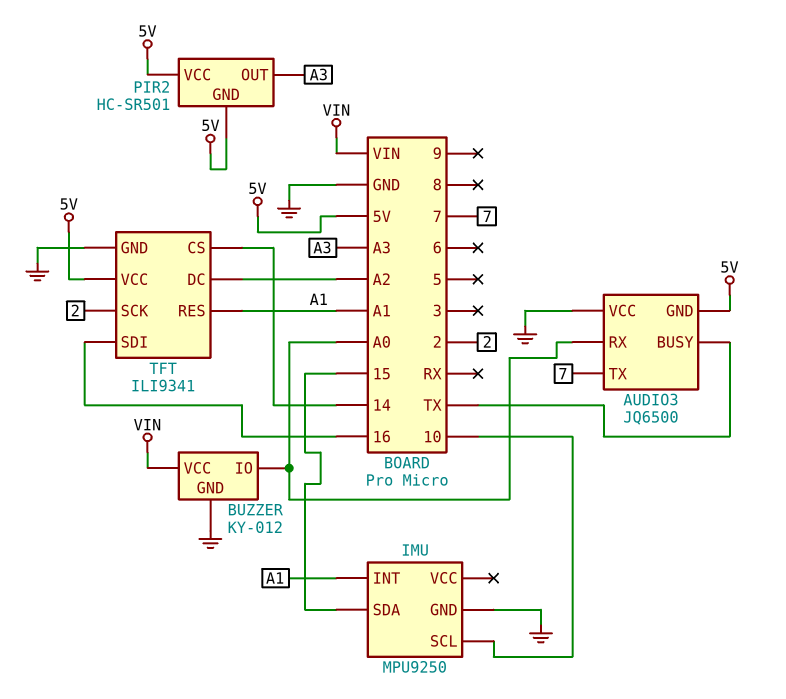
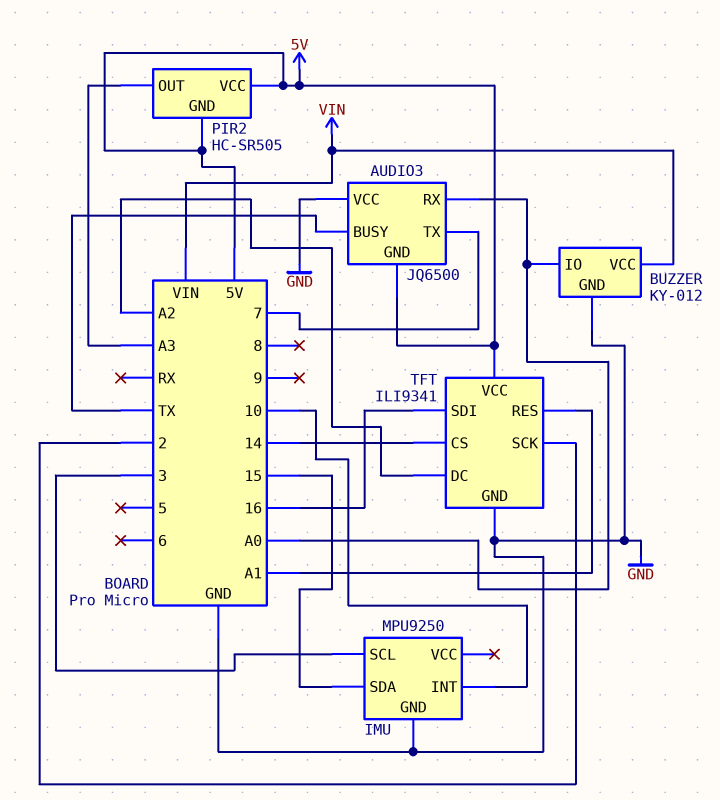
IMU pin INT: A1 -> 10
IMU pin SCL: 10 -> 3
PIR2: HC-SR501 -> HC-SR505

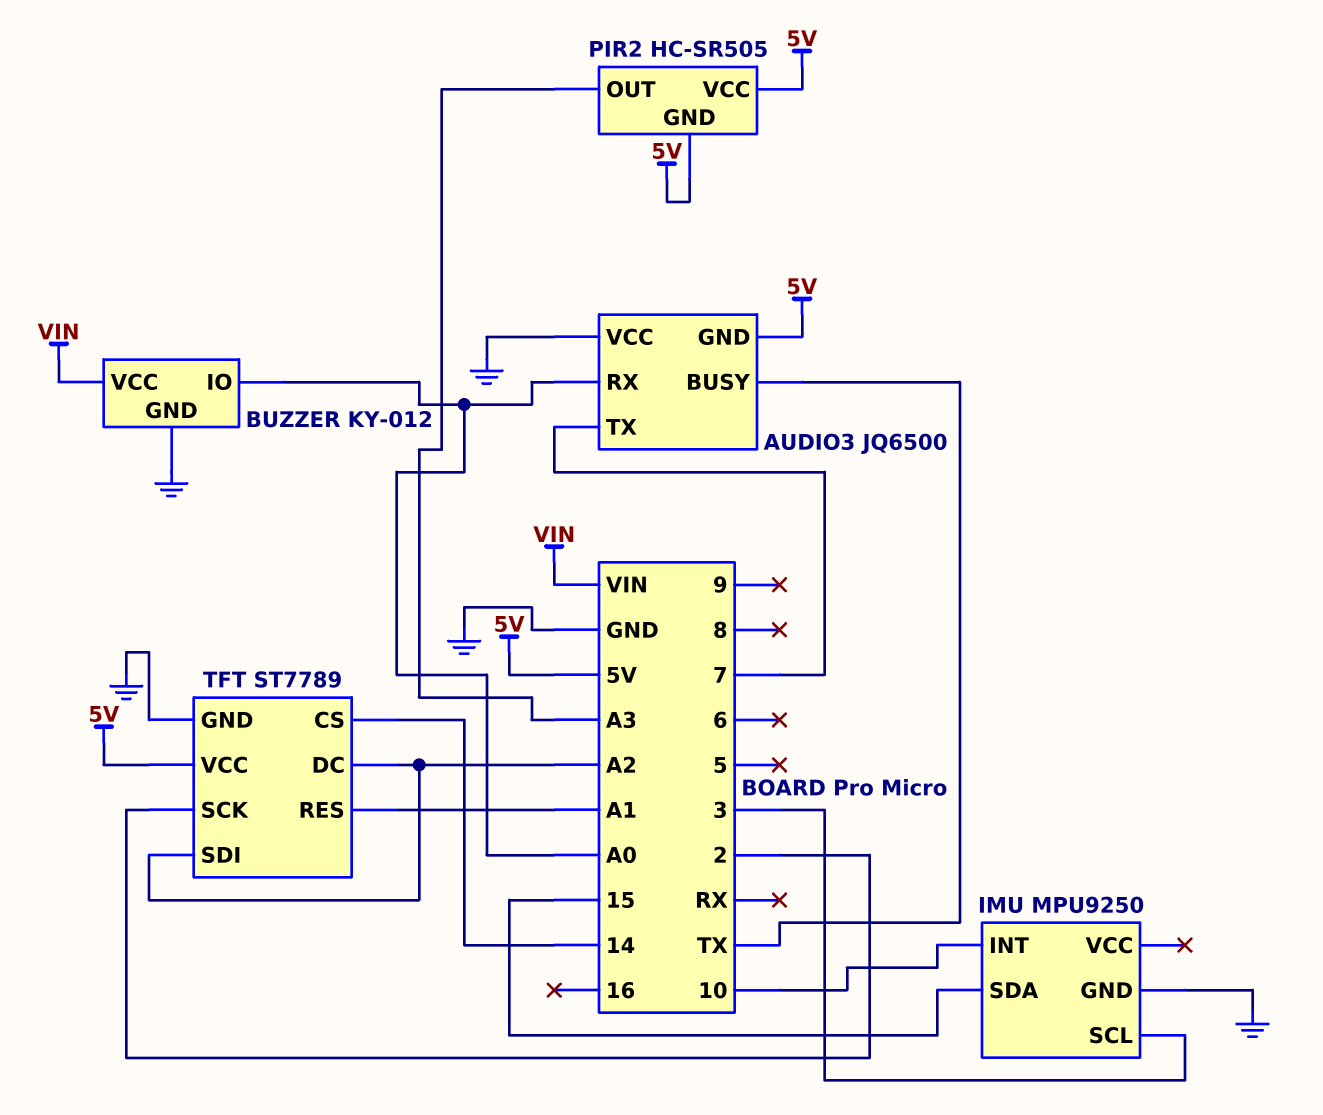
TFT: ILI9341 -> ST7789
TFT pin SDI: 16 -> A2

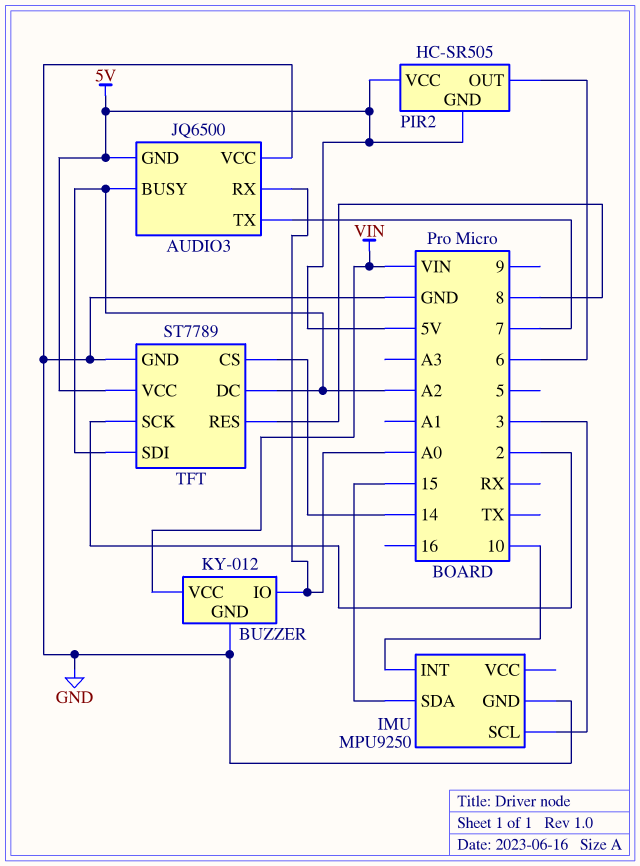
AUDIO3 pin BUSY: TX -> A2
PIR2 pin OUT: A3 -> 6
TFT pin RES: A1 -> 8

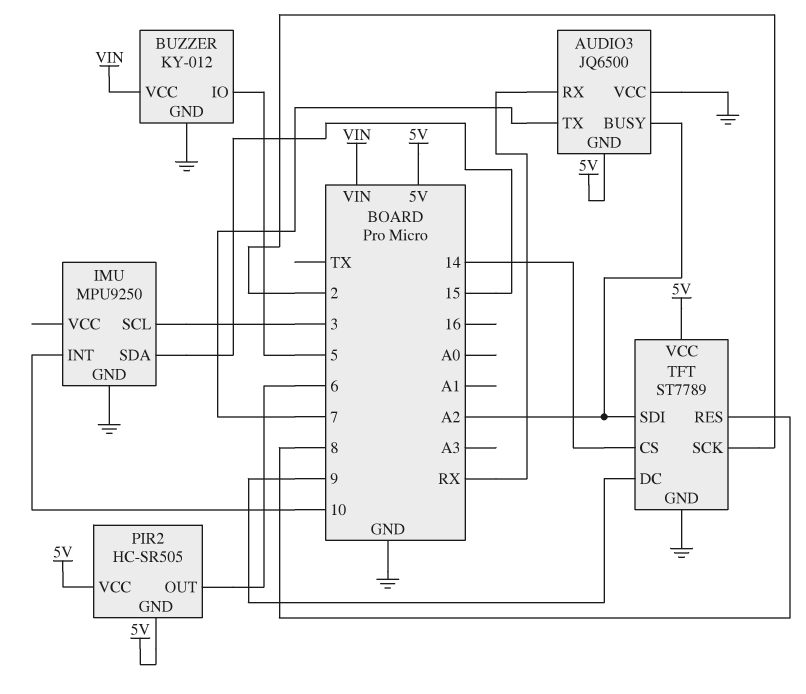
AUDIO3 pin RX: A0 -> RX
BUZZER pin IO: A0 -> 5
TFT pin DC: A2 -> 9

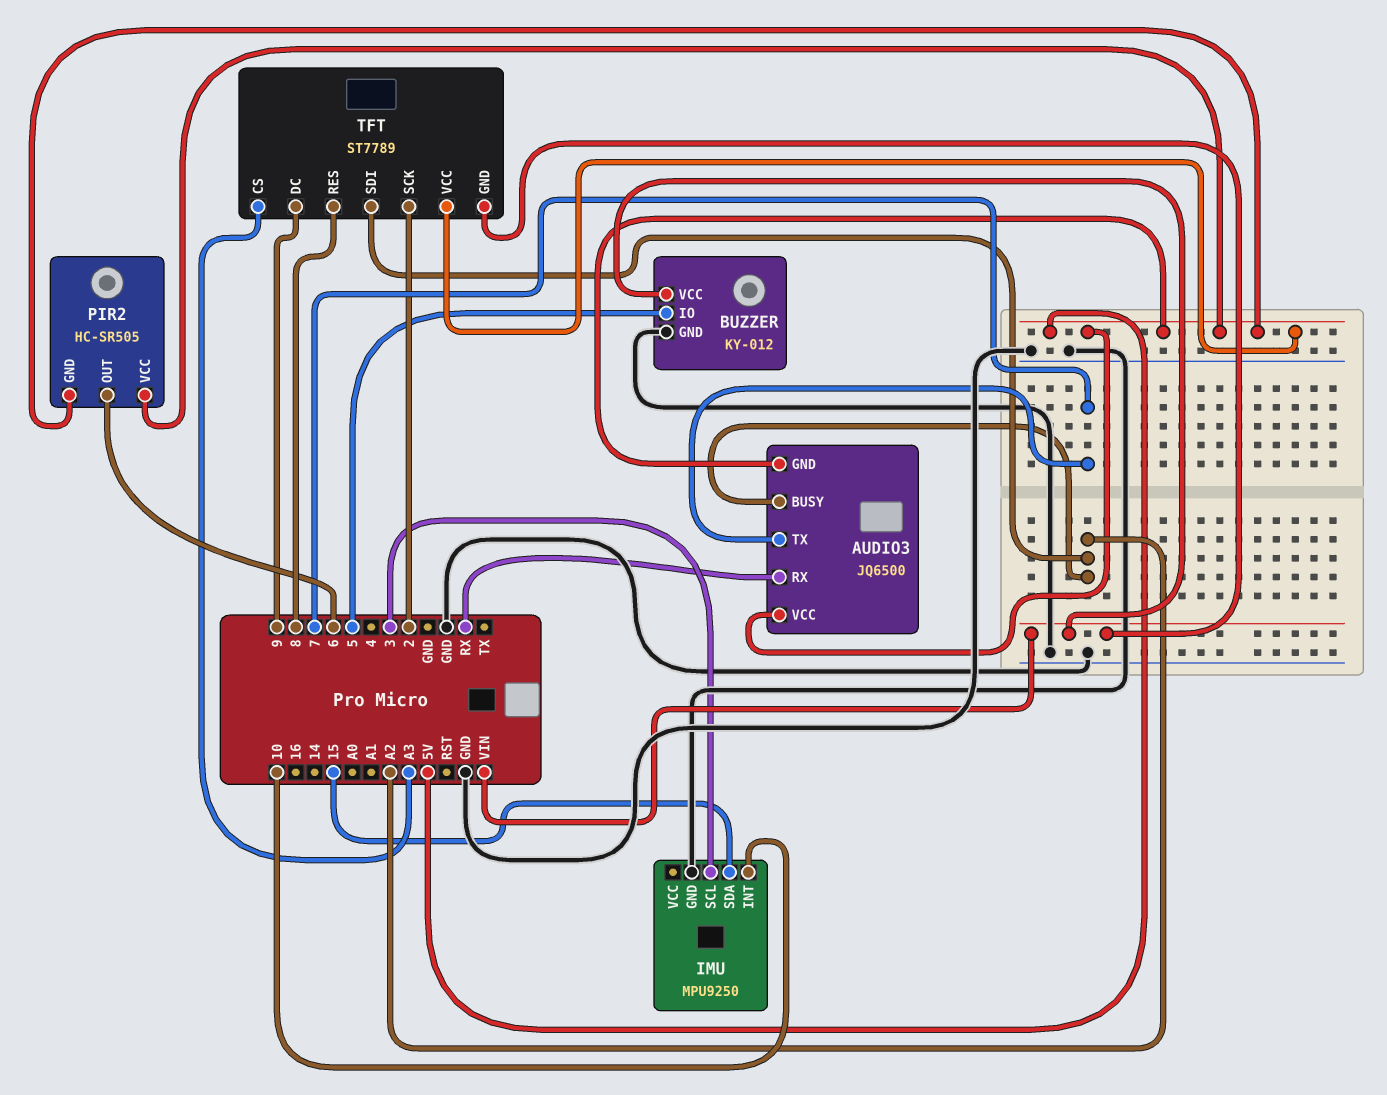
AUDIO3 pin VCC: GND -> 5V
TFT pin CS: 14 -> A3
TFT pin GND: GND -> VIN

